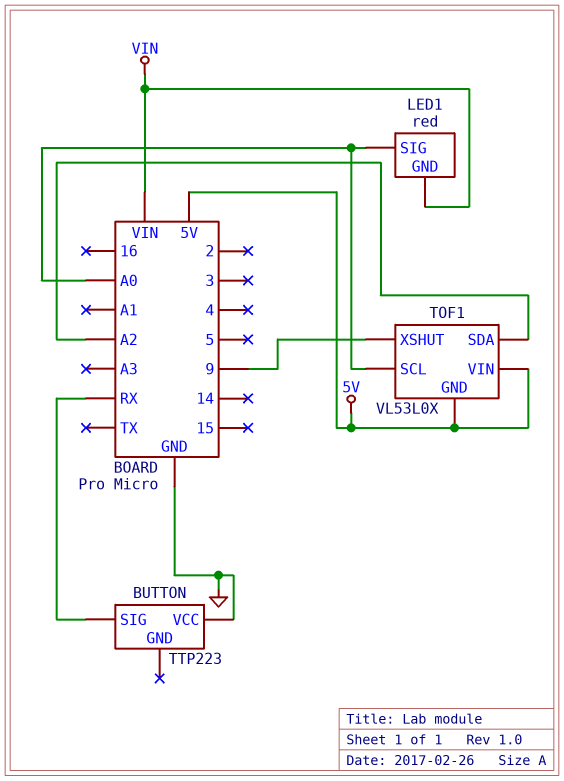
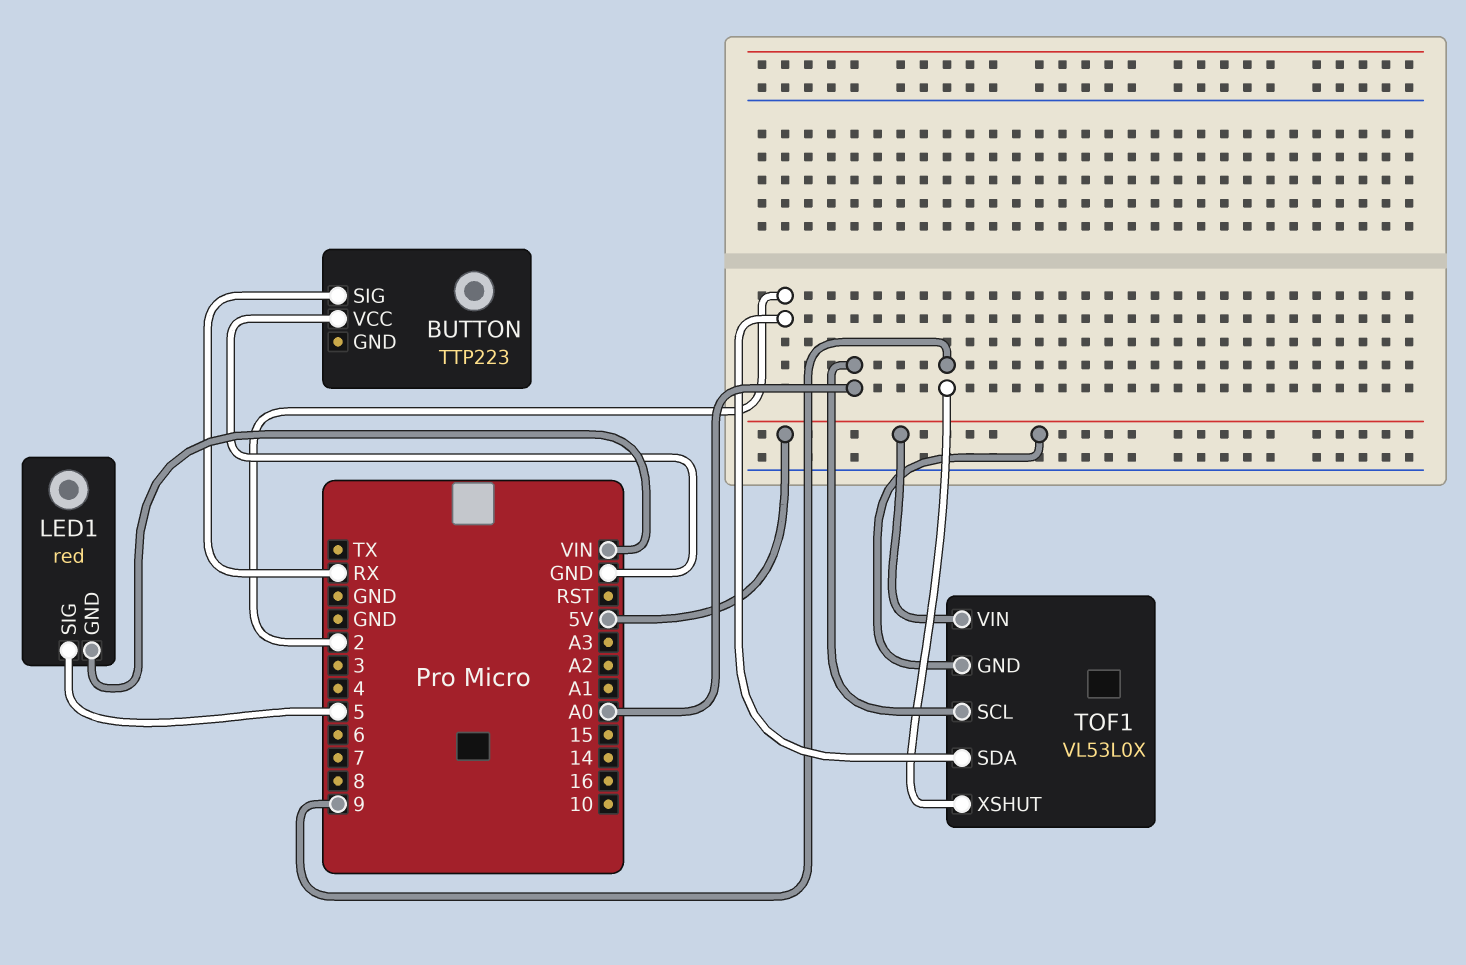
LED1 pin SIG: A0 -> 5
TOF1 pin SDA: A2 -> 2

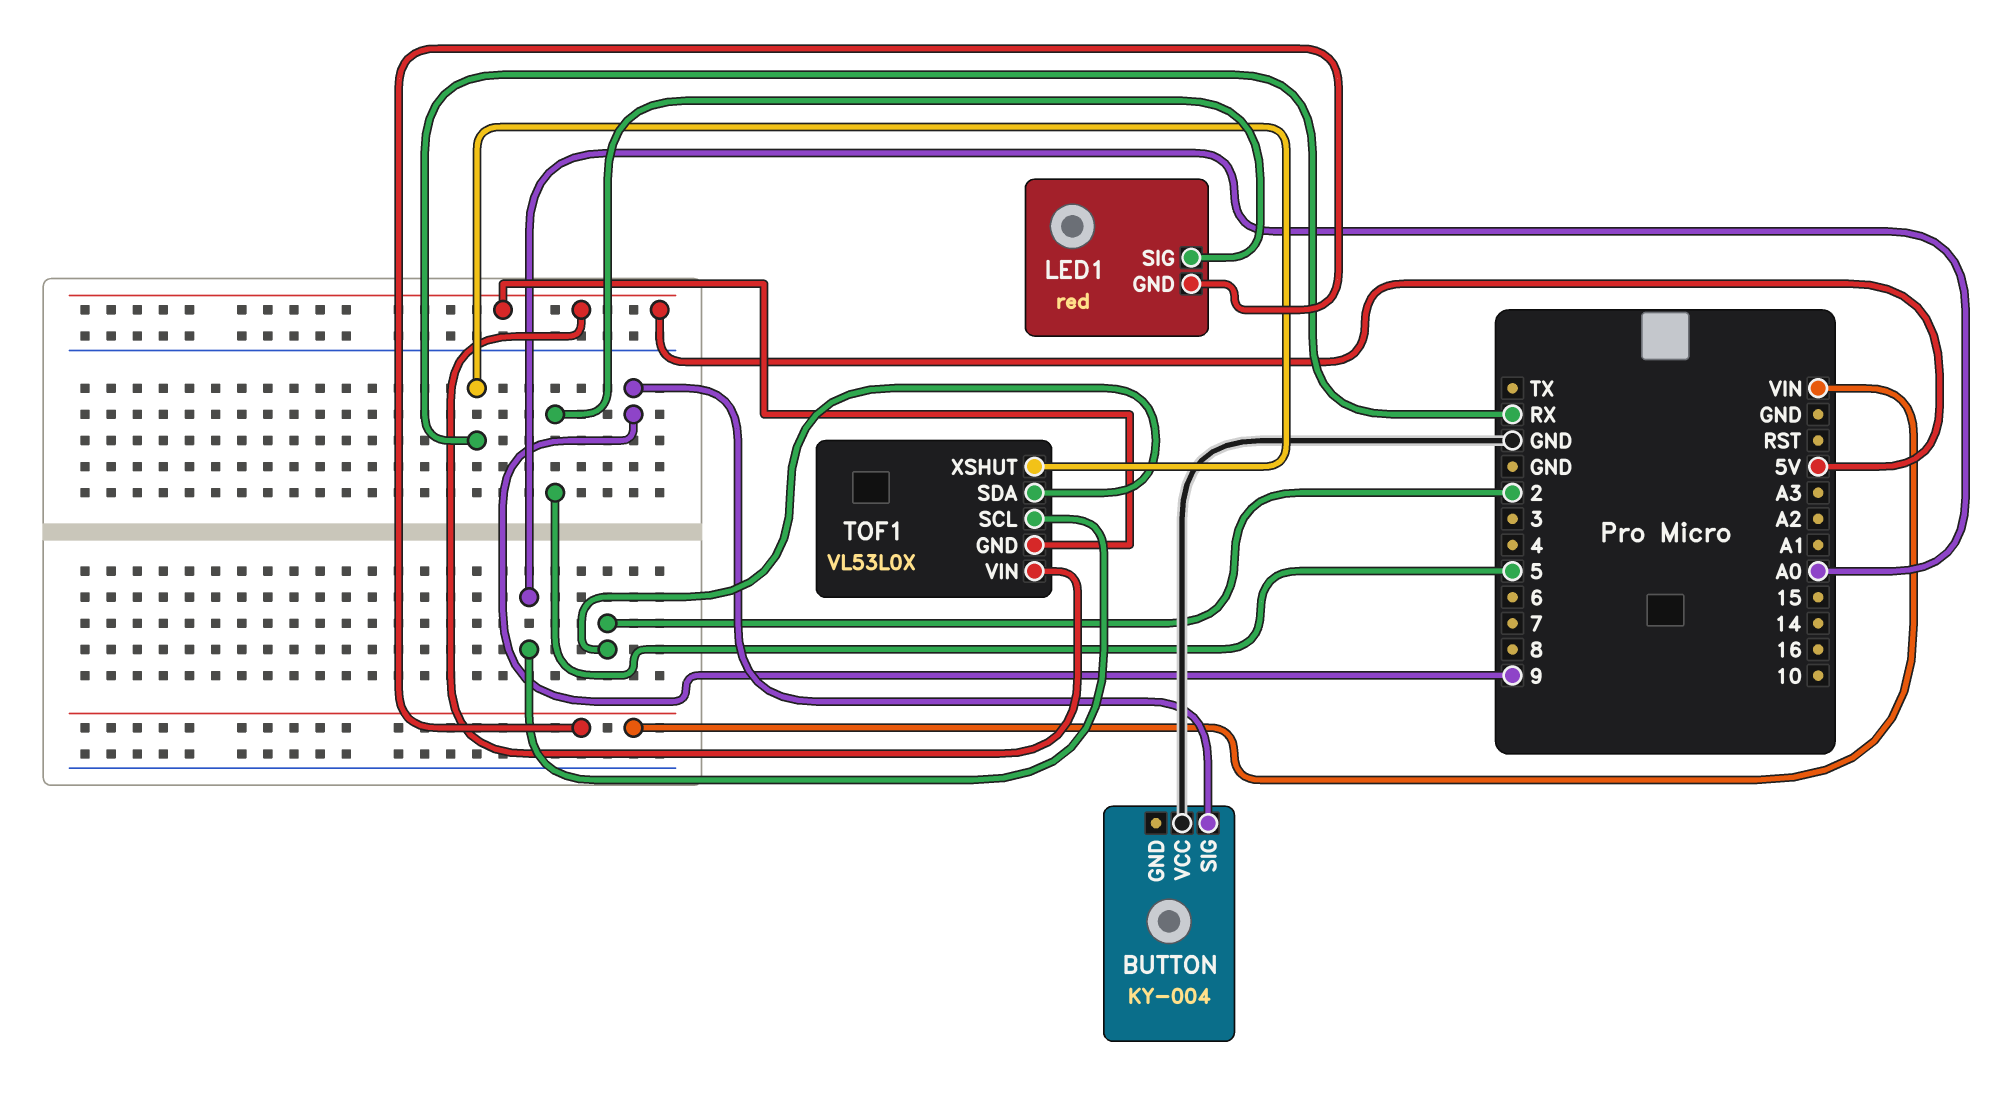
BUTTON: TTP223 -> KY-004
BUTTON pin SIG: RX -> 9
TOF1 pin XSHUT: 9 -> RX

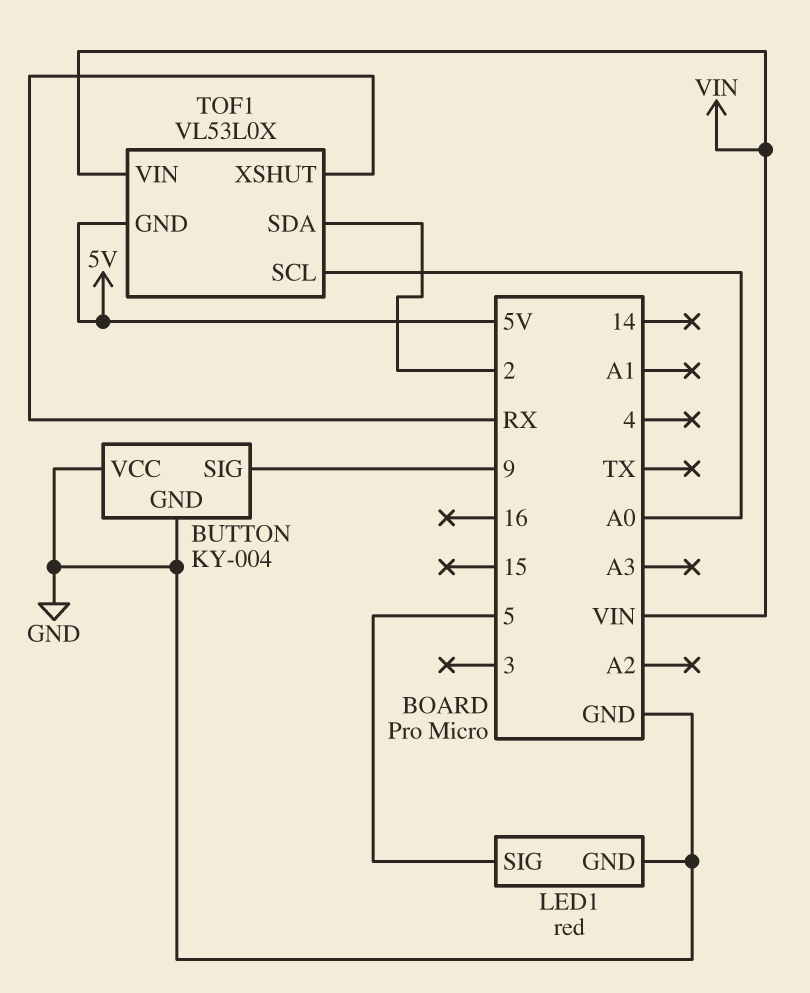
BUTTON pin GND: none -> GND
LED1 pin GND: VIN -> GND
TOF1 pin VIN: 5V -> VIN

